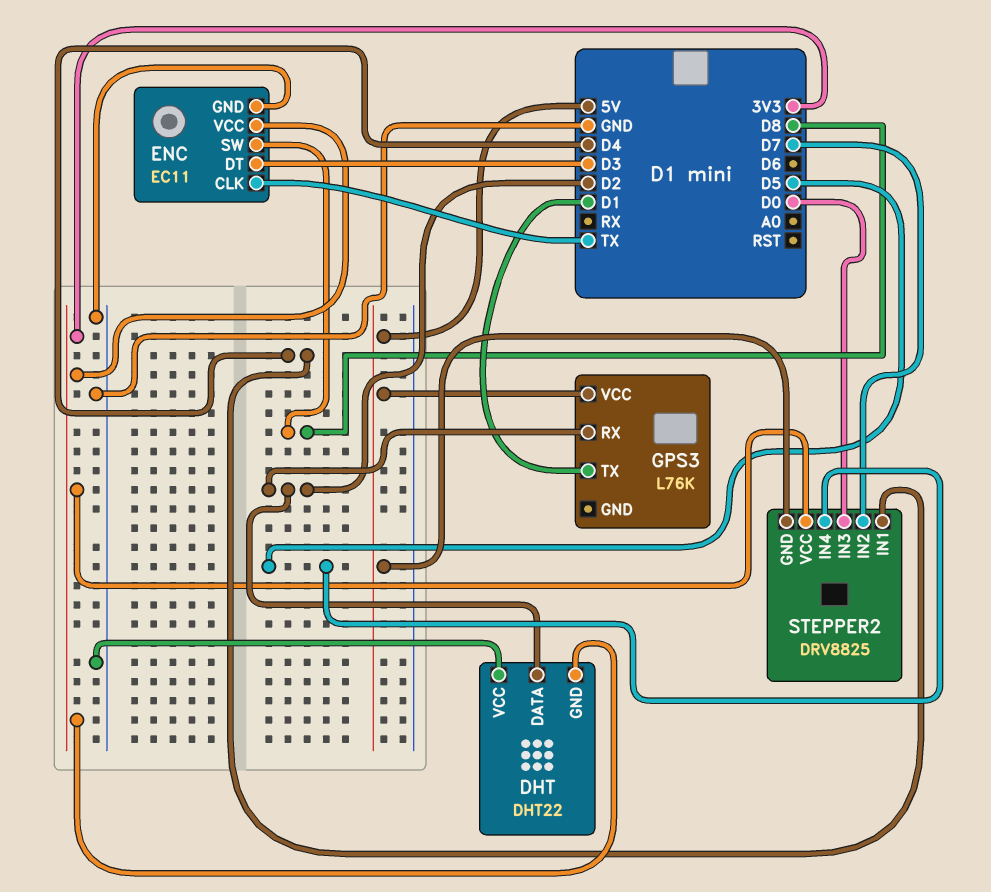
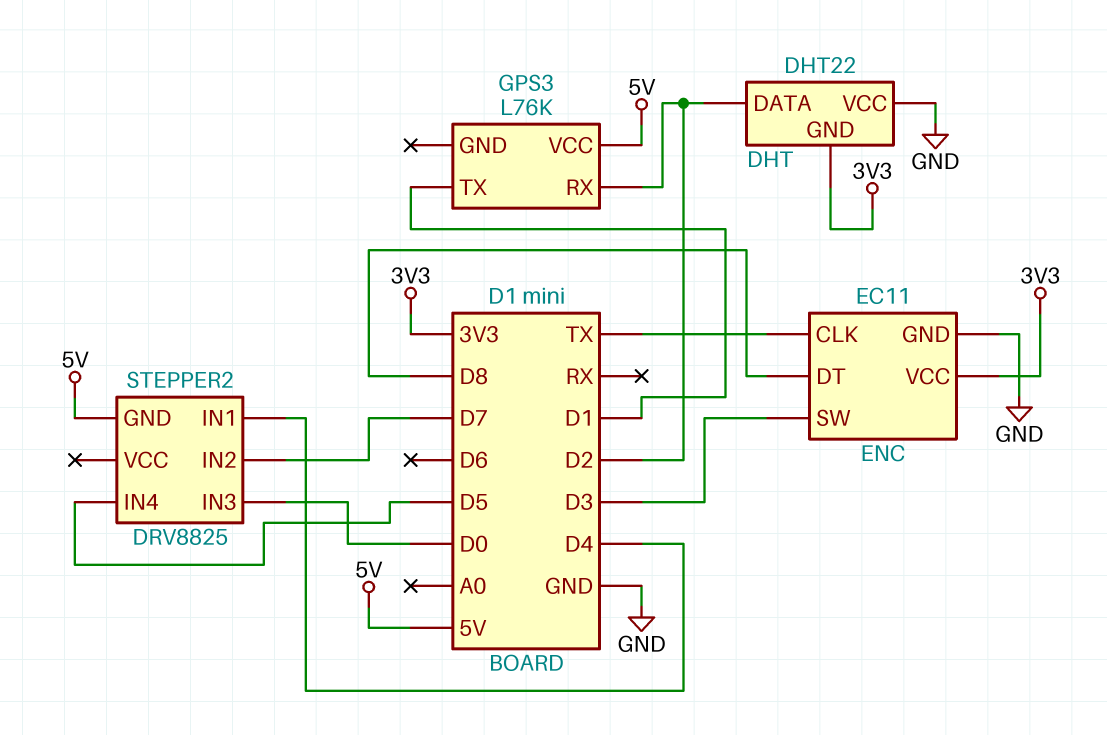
ENC pin DT: D3 -> D8
ENC pin SW: D8 -> D3
STEPPER2 pin VCC: 3V3 -> none

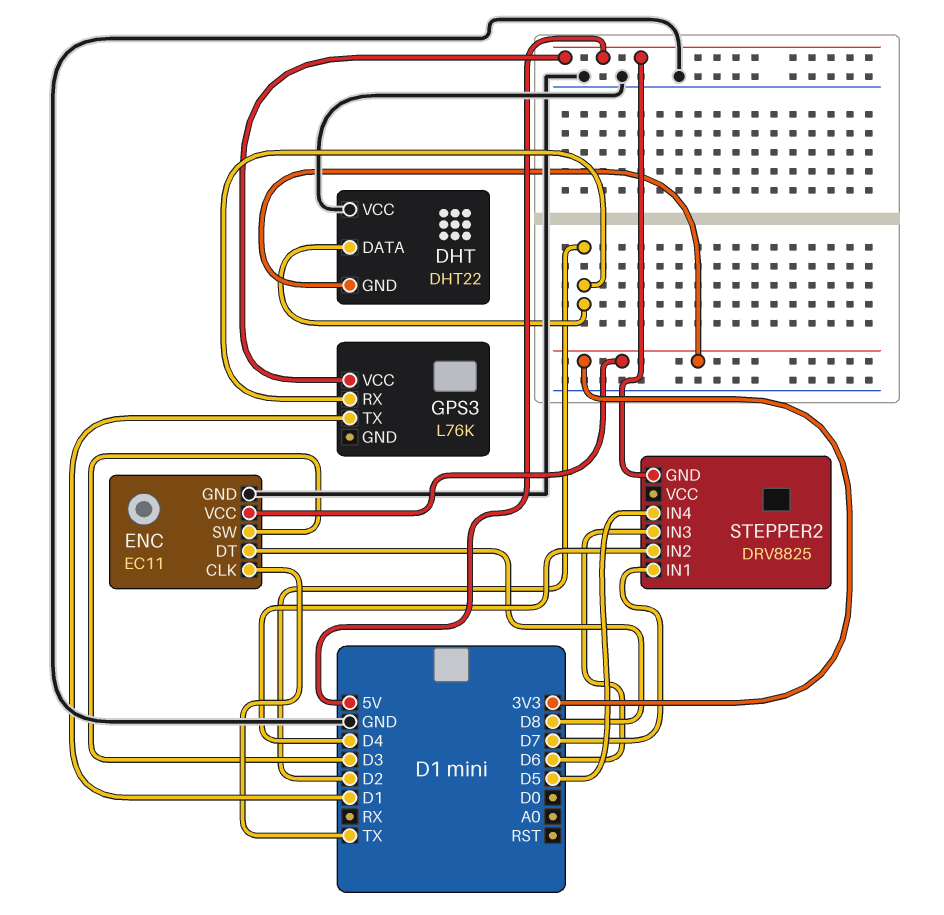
STEPPER2 pin IN1: D4 -> D7
STEPPER2 pin IN2: D7 -> D4
STEPPER2 pin IN3: D0 -> D6

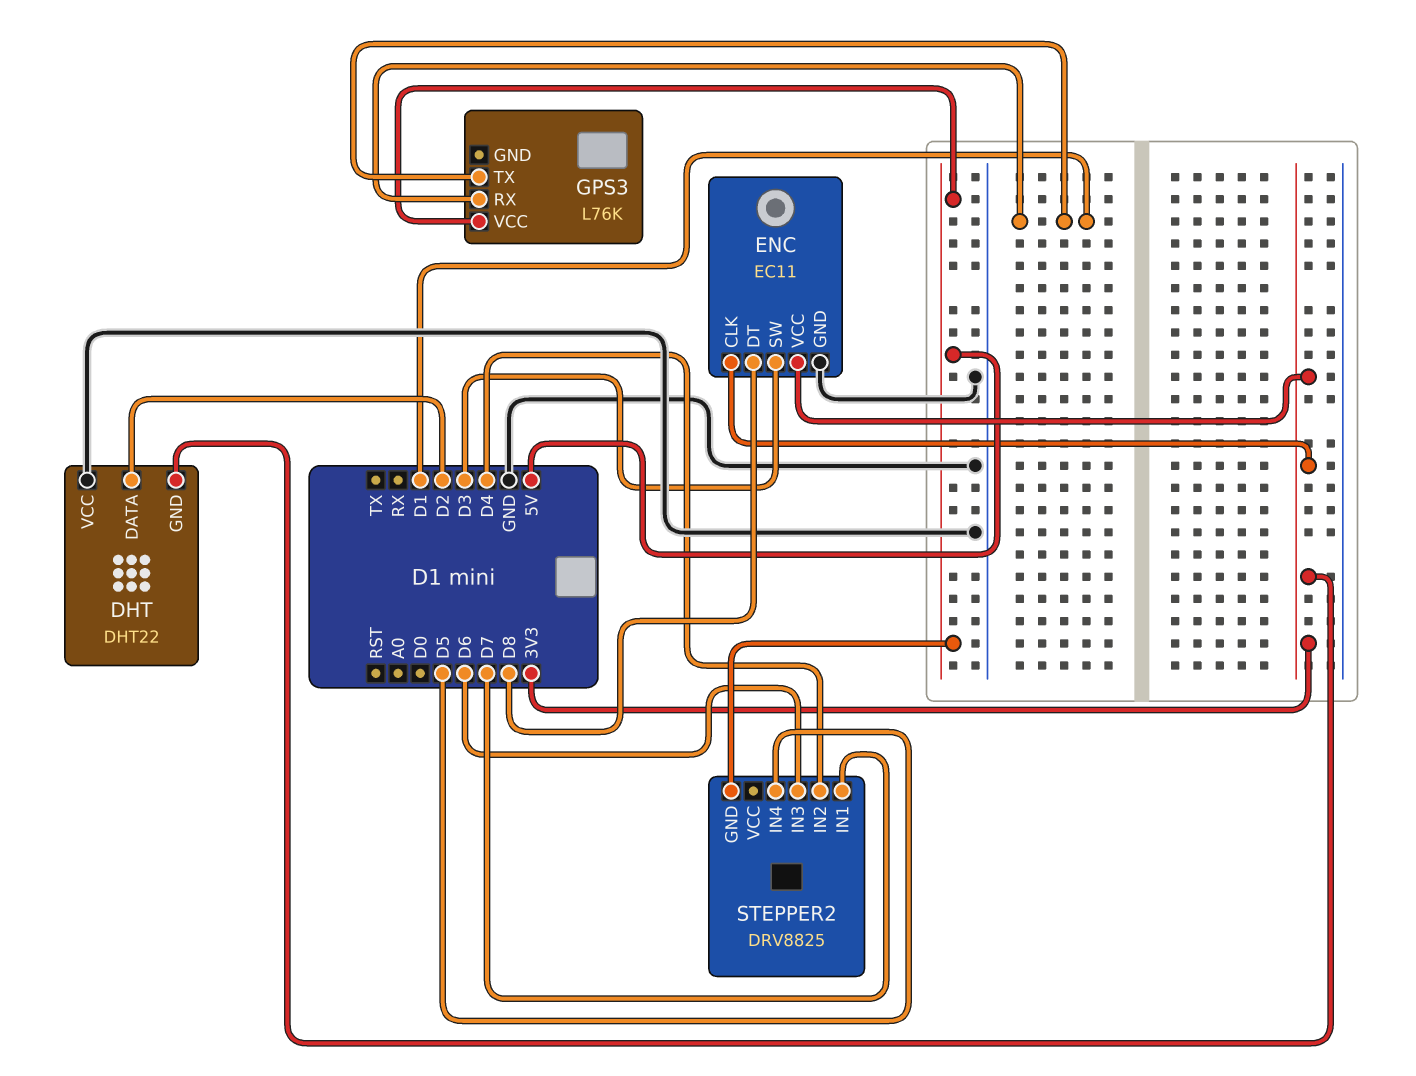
ENC pin CLK: TX -> 3V3
GPS3 pin RX: D2 -> D1

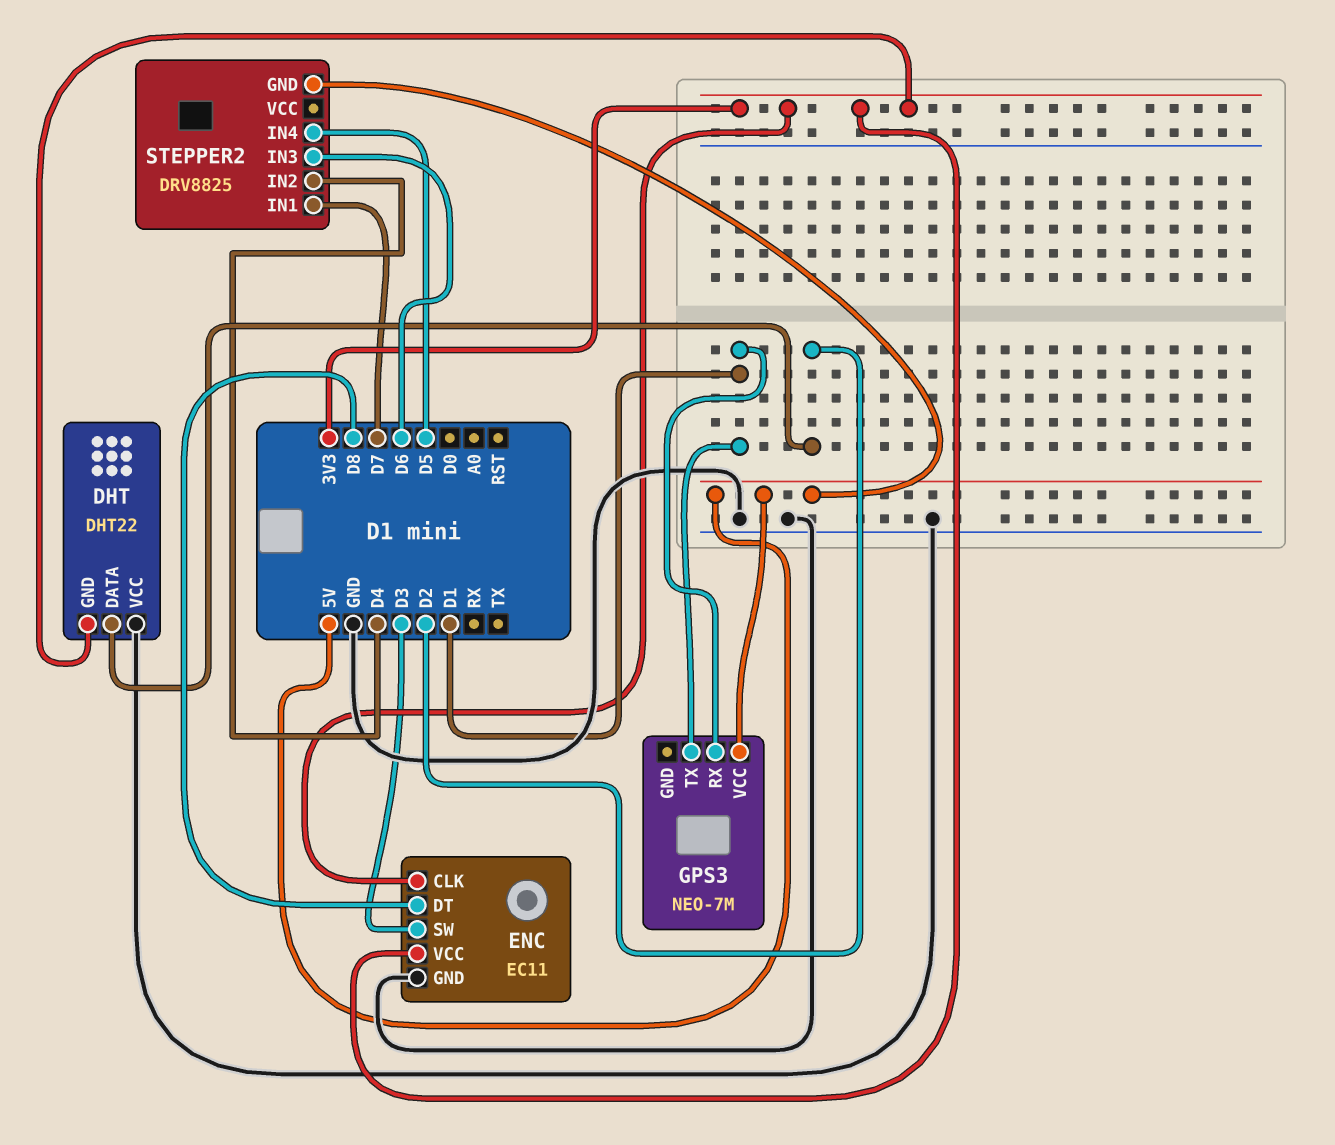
GPS3: L76K -> NEO-7M

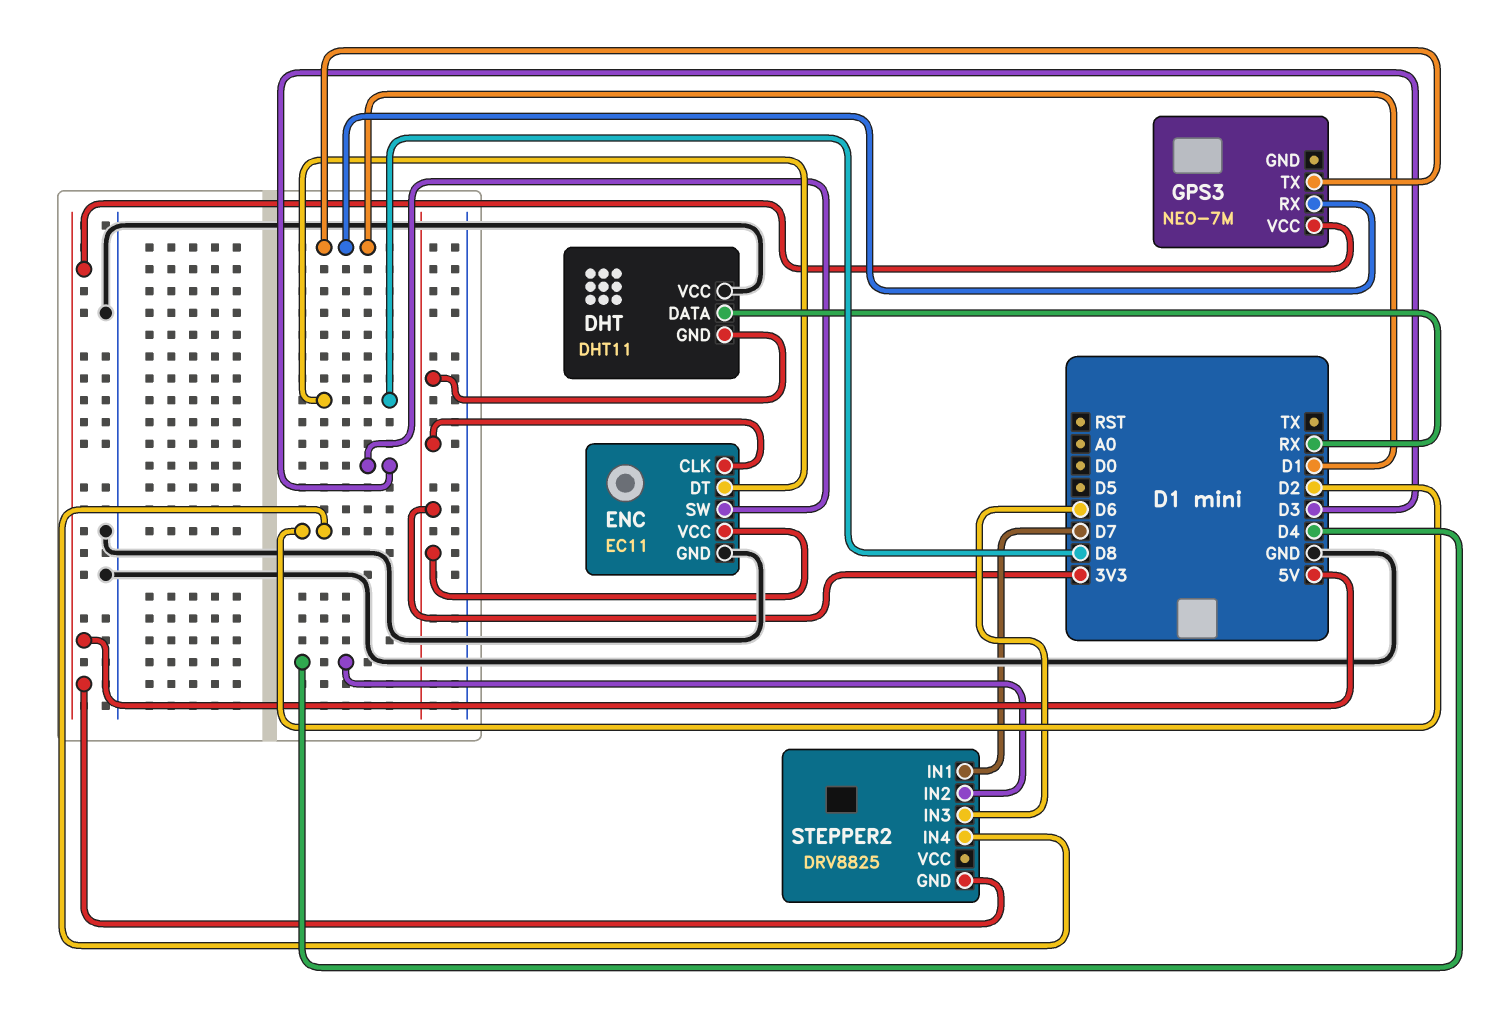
DHT: DHT22 -> DHT11
DHT pin DATA: D2 -> RX
STEPPER2 pin IN4: D5 -> D2

